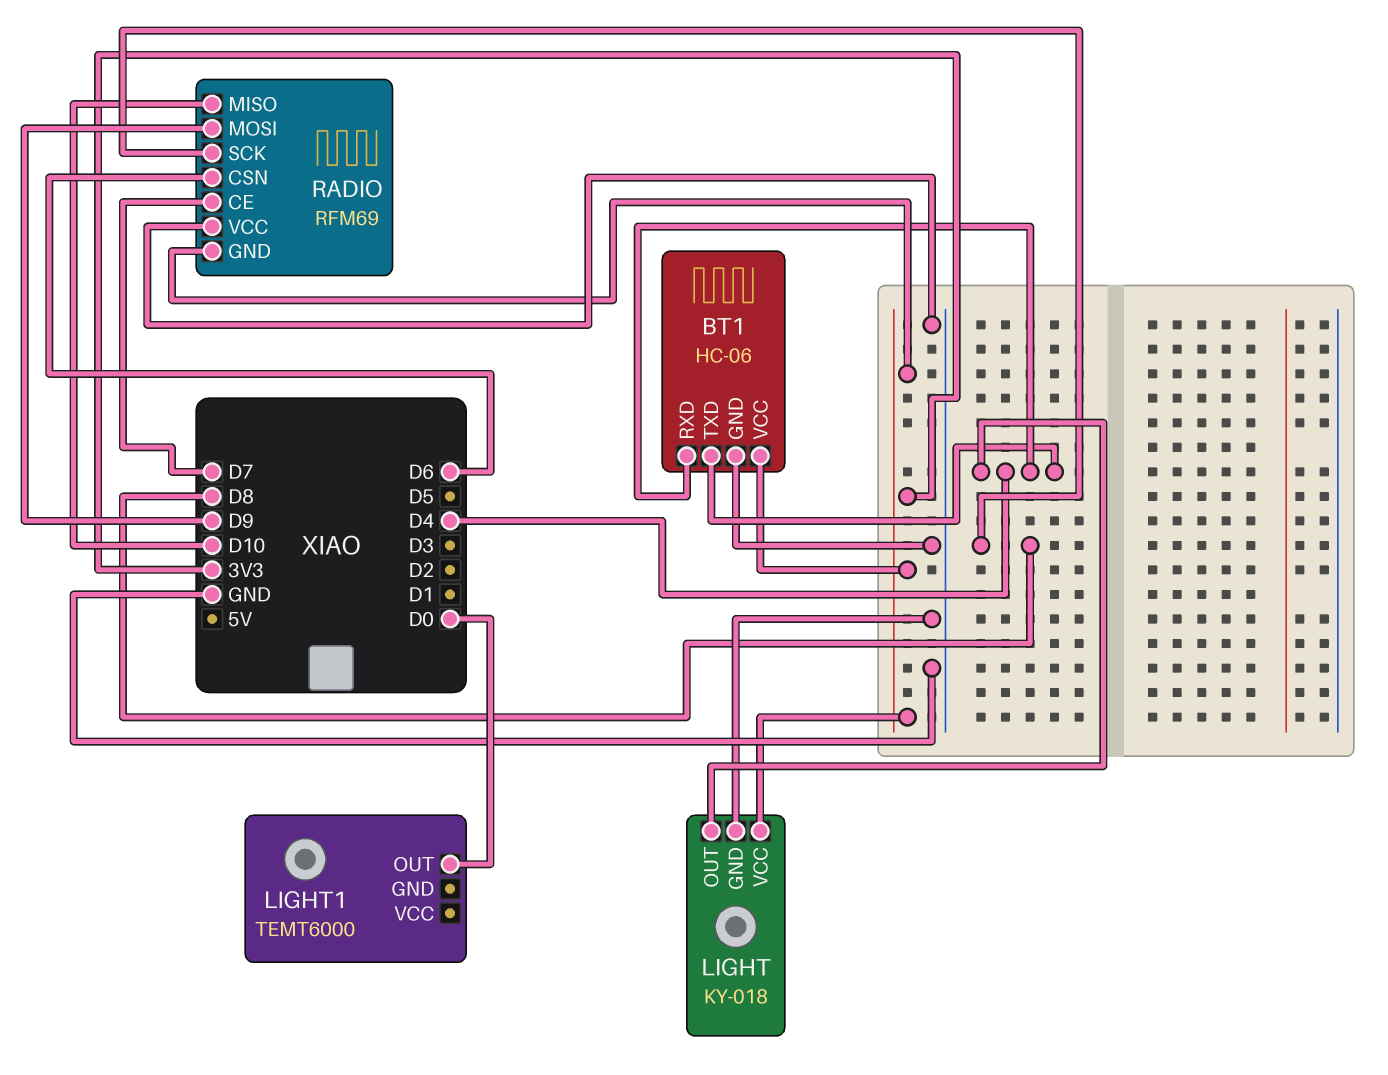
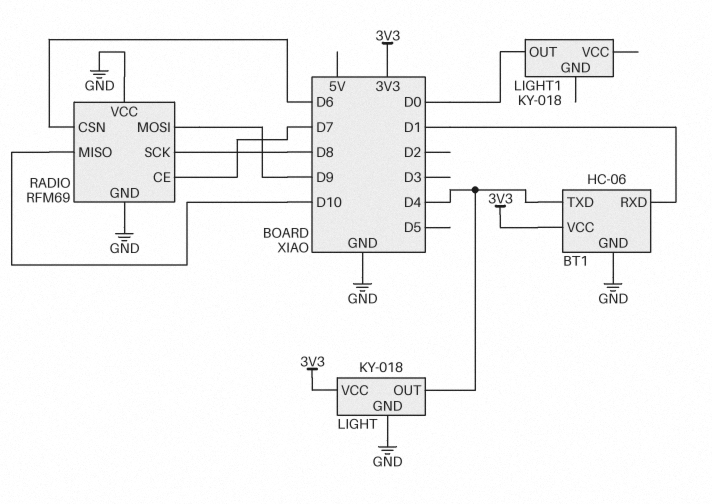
BT1 pin RXD: D4 -> D1
LIGHT1: TEMT6000 -> KY-018
RADIO pin GND: 3V3 -> GND

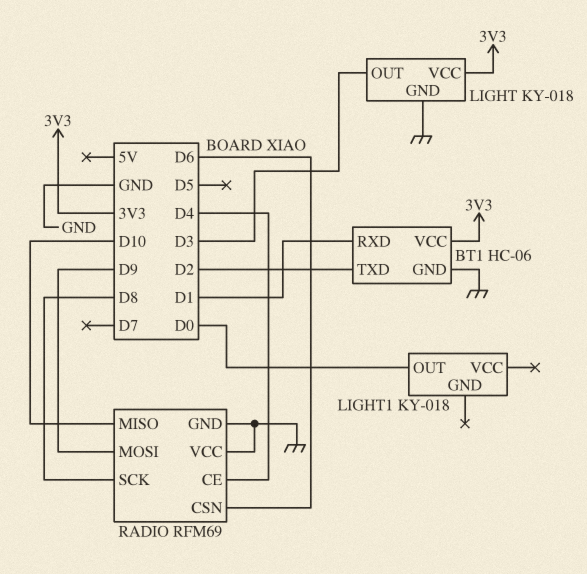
BT1 pin TXD: D4 -> D2
LIGHT pin OUT: D4 -> D3
RADIO pin CE: D7 -> D4

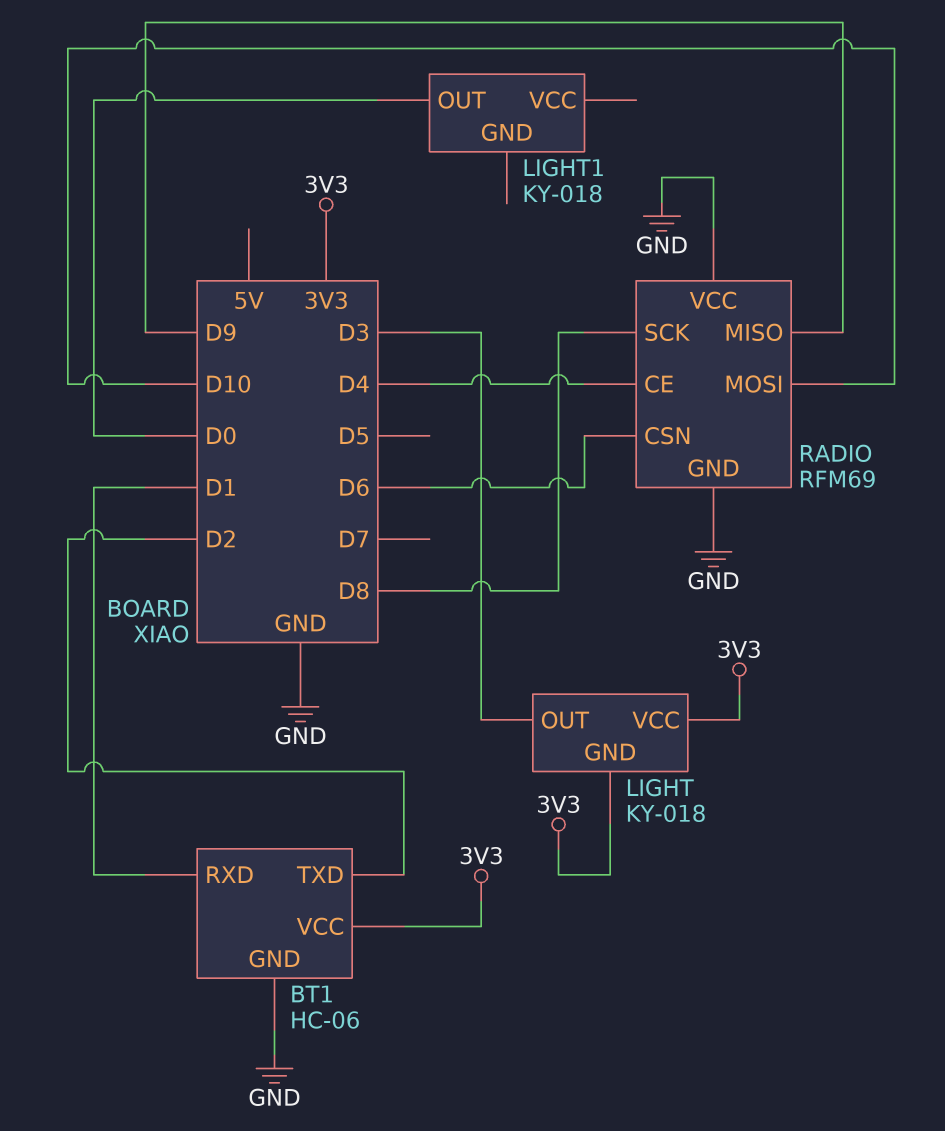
LIGHT pin GND: GND -> 3V3
RADIO pin MISO: D10 -> D9
RADIO pin MOSI: D9 -> D10

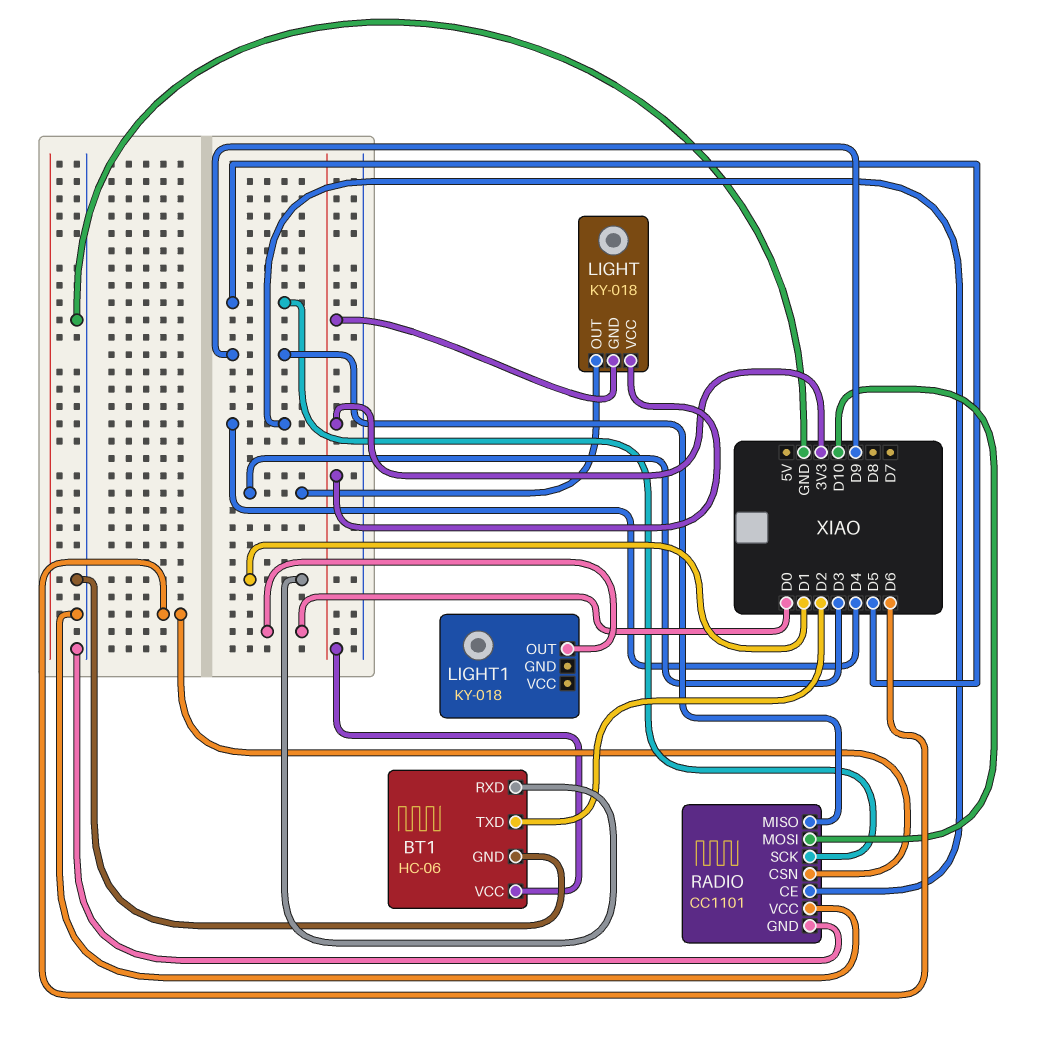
RADIO: RFM69 -> CC1101
RADIO pin SCK: D8 -> D5

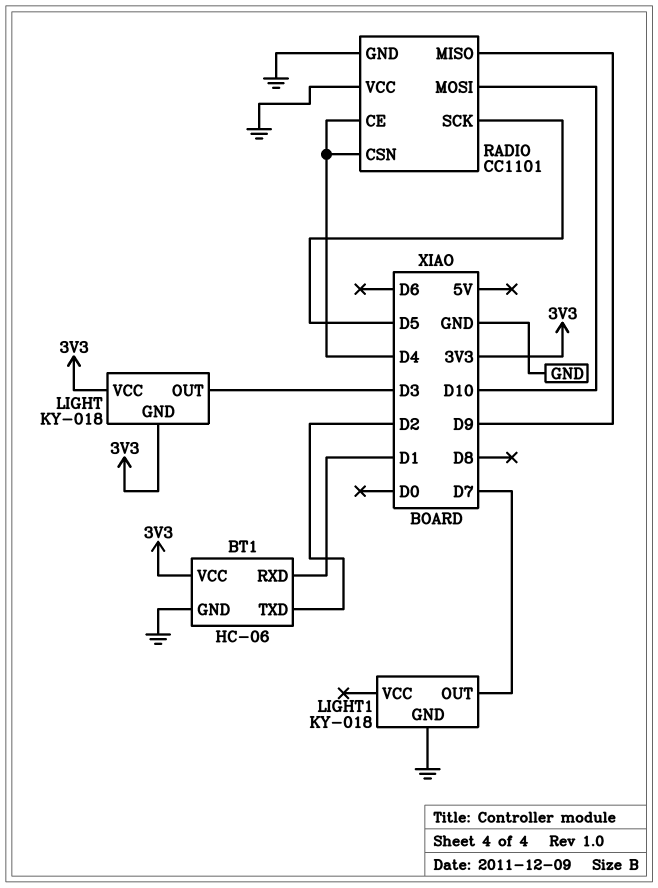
LIGHT1 pin GND: none -> GND
LIGHT1 pin OUT: D0 -> D7
RADIO pin CSN: D6 -> D4

